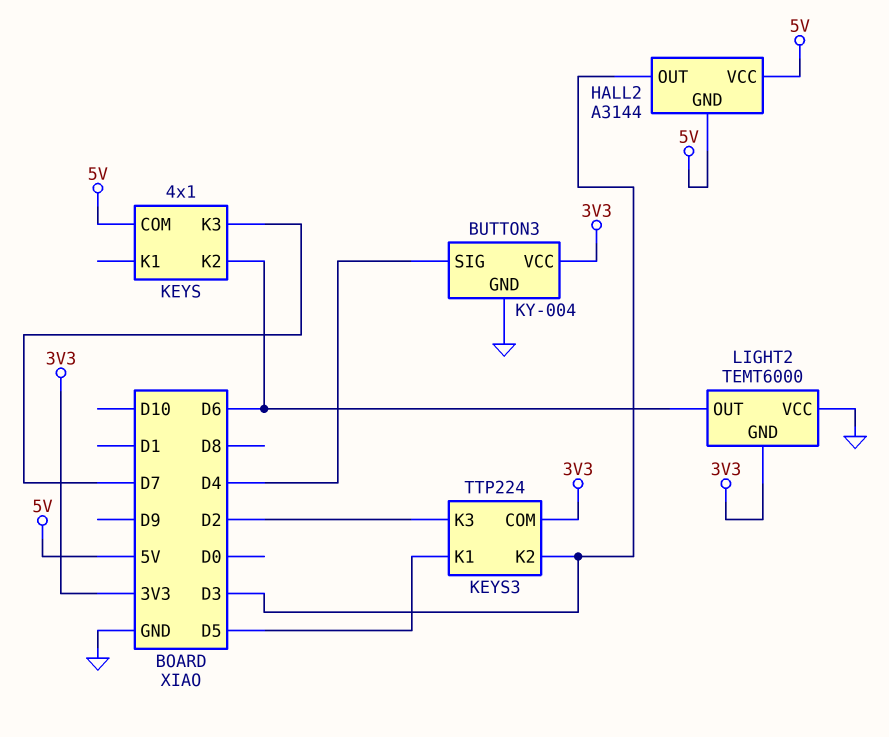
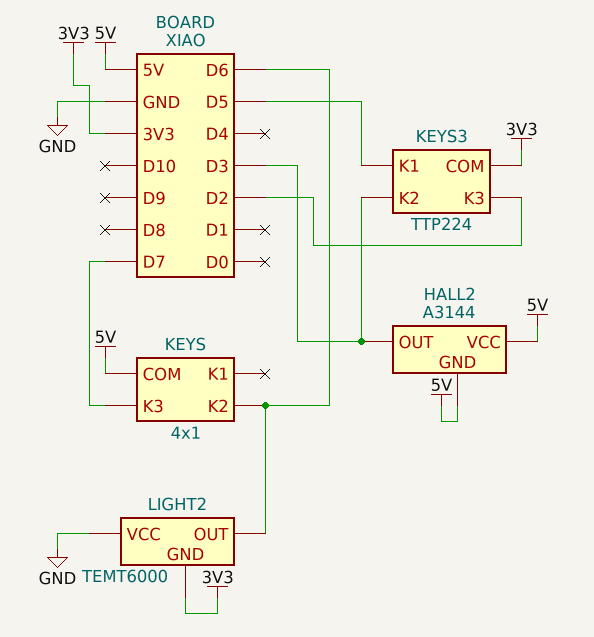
BUTTON3: KY-004 -> none
BUTTON3 pin GND: GND -> none
BUTTON3 pin SIG: D4 -> none
BUTTON3 pin VCC: 3V3 -> none

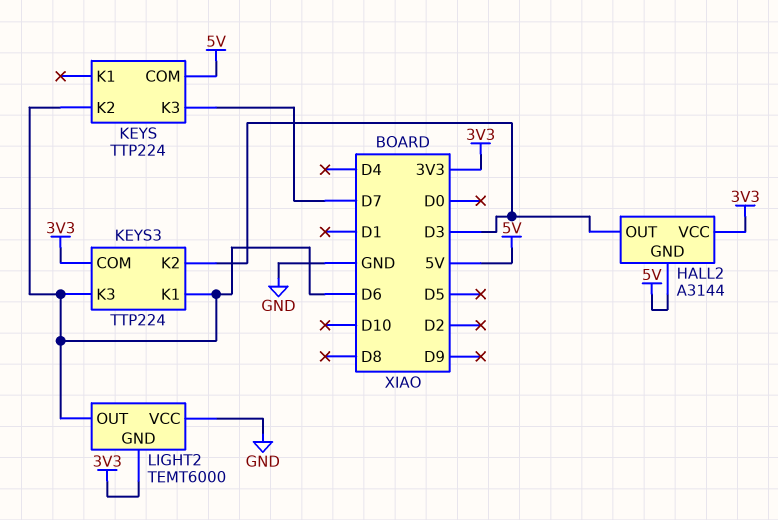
HALL2 pin VCC: 5V -> 3V3
KEYS: 4x1 -> TTP224
KEYS3 pin K1: D5 -> D6
KEYS3 pin K3: D2 -> D6

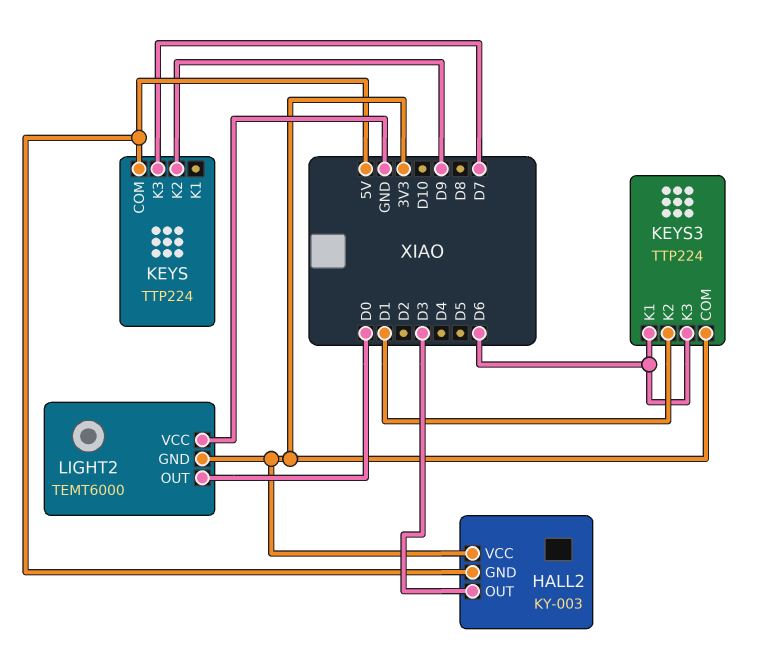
HALL2: A3144 -> KY-003
KEYS pin K2: D6 -> D9
KEYS3 pin K2: D3 -> D1
LIGHT2 pin OUT: D6 -> D0

